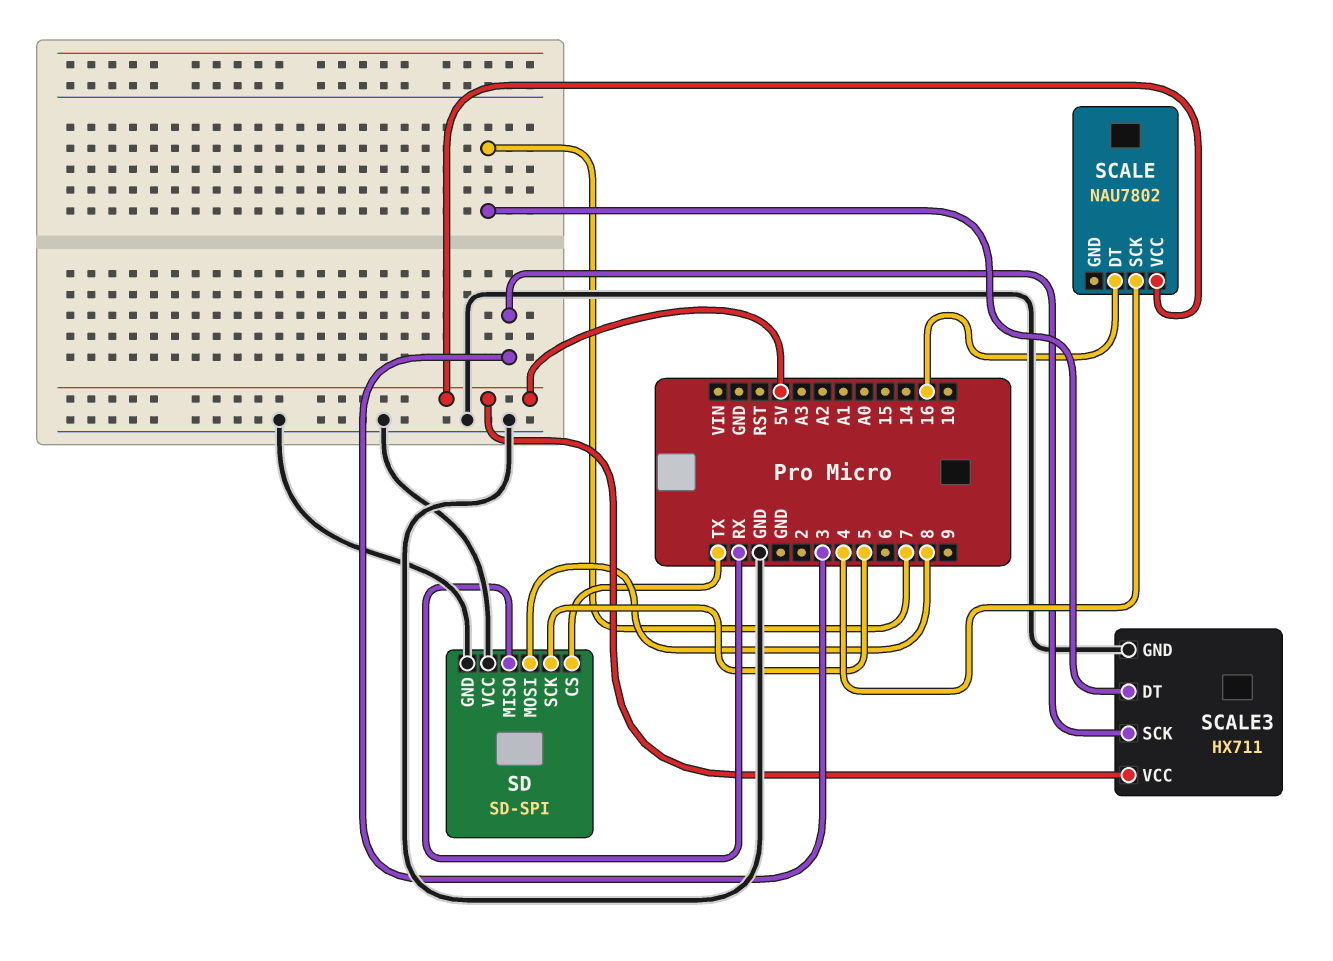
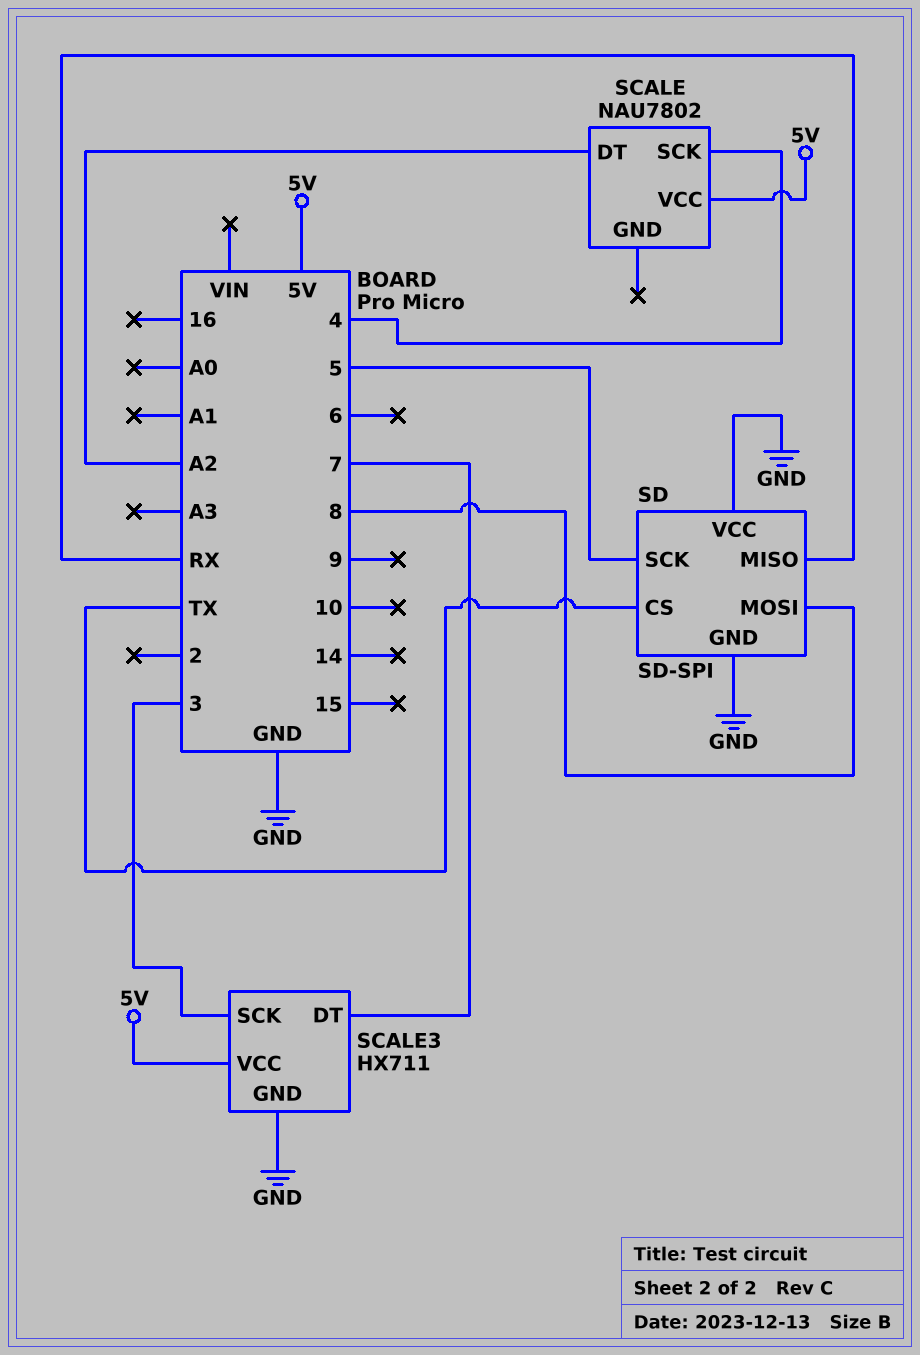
SCALE pin DT: 16 -> A2

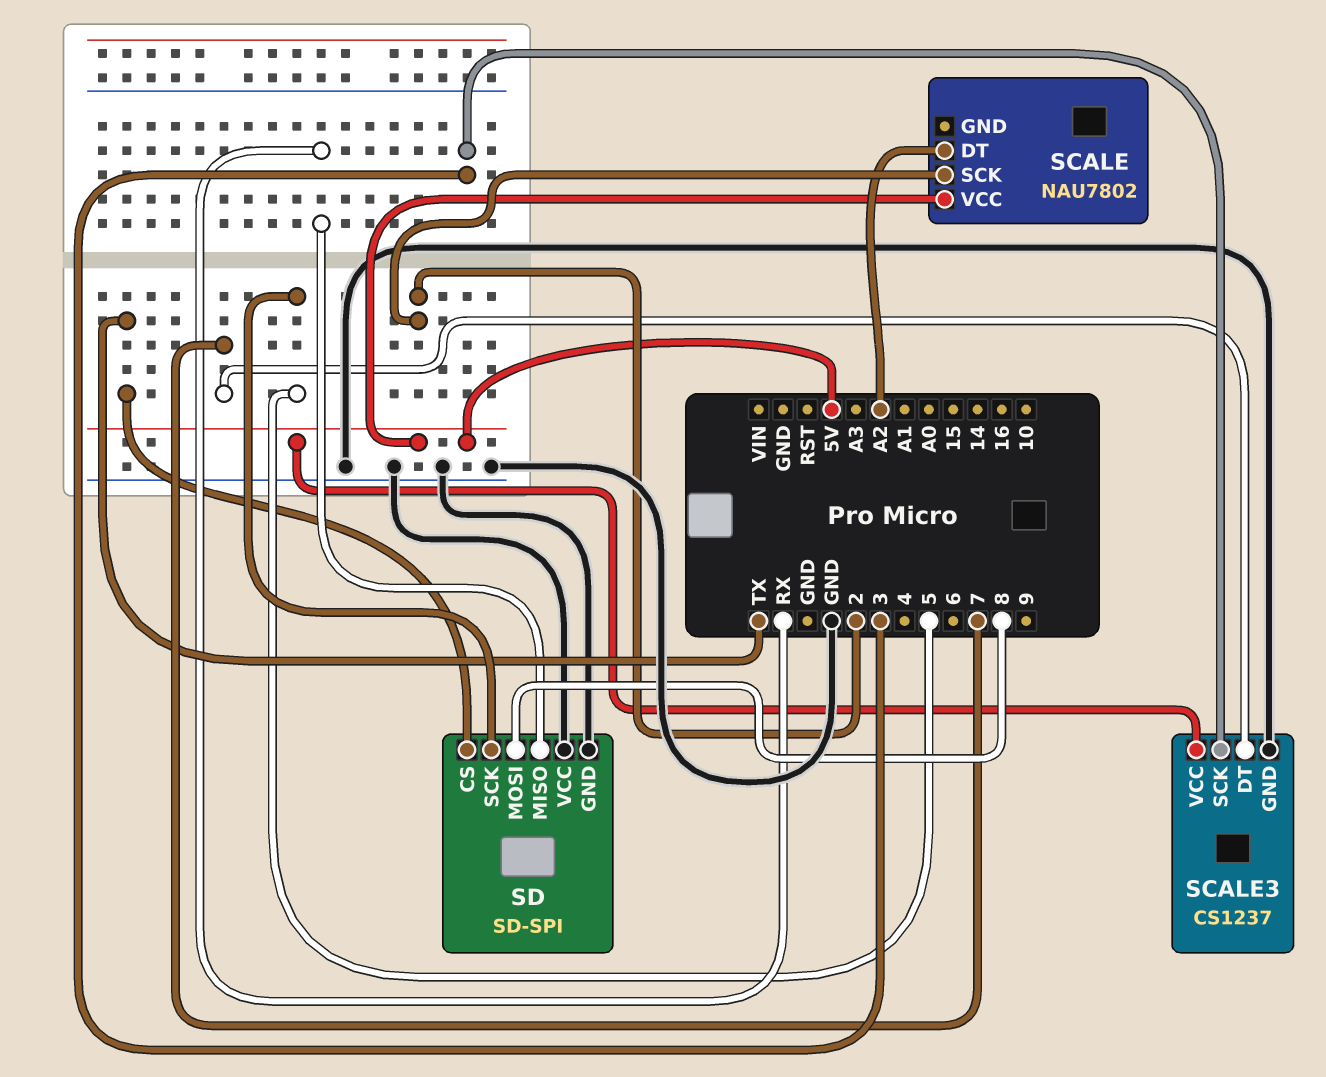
SCALE pin SCK: 4 -> 2
SCALE3: HX711 -> CS1237

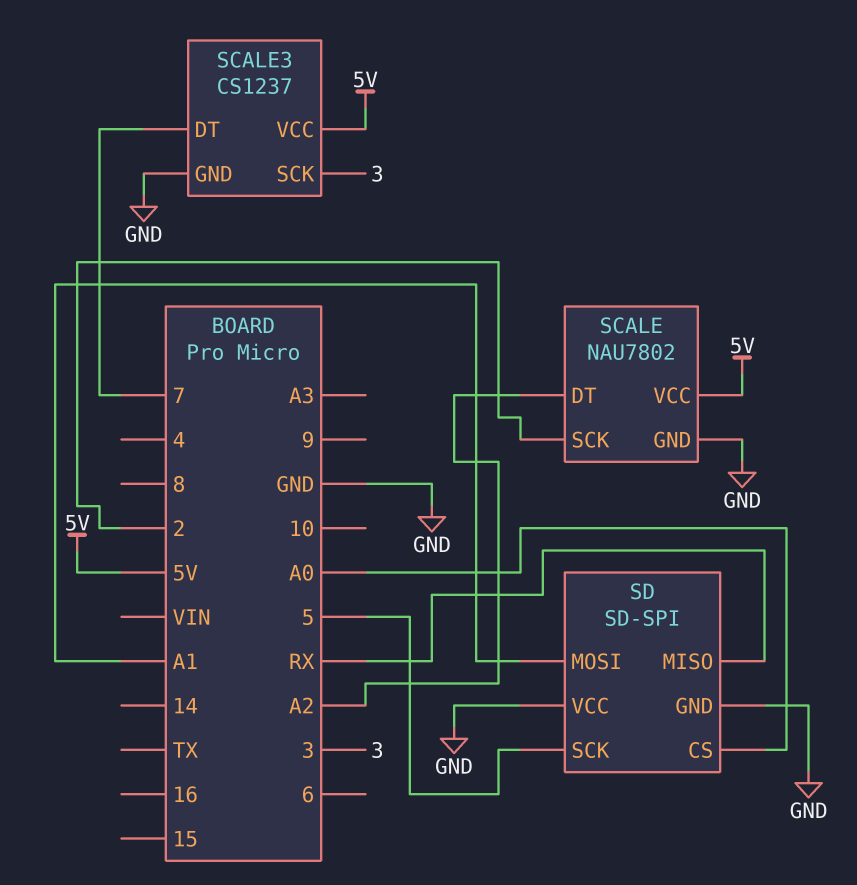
SCALE pin GND: none -> GND
SD pin CS: TX -> A0
SD pin MOSI: 8 -> A1

